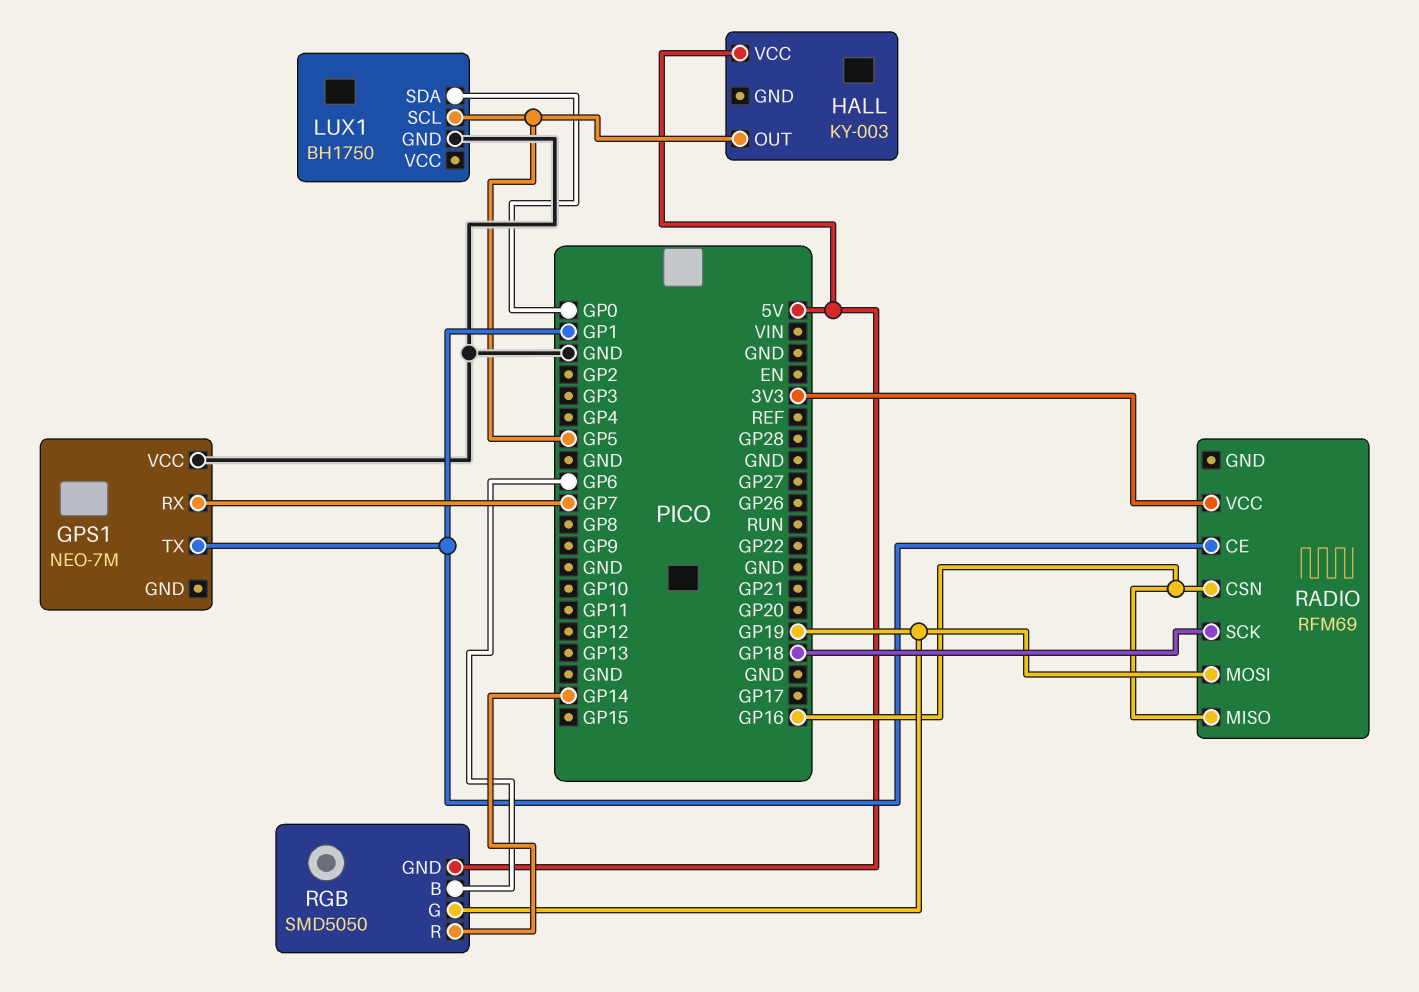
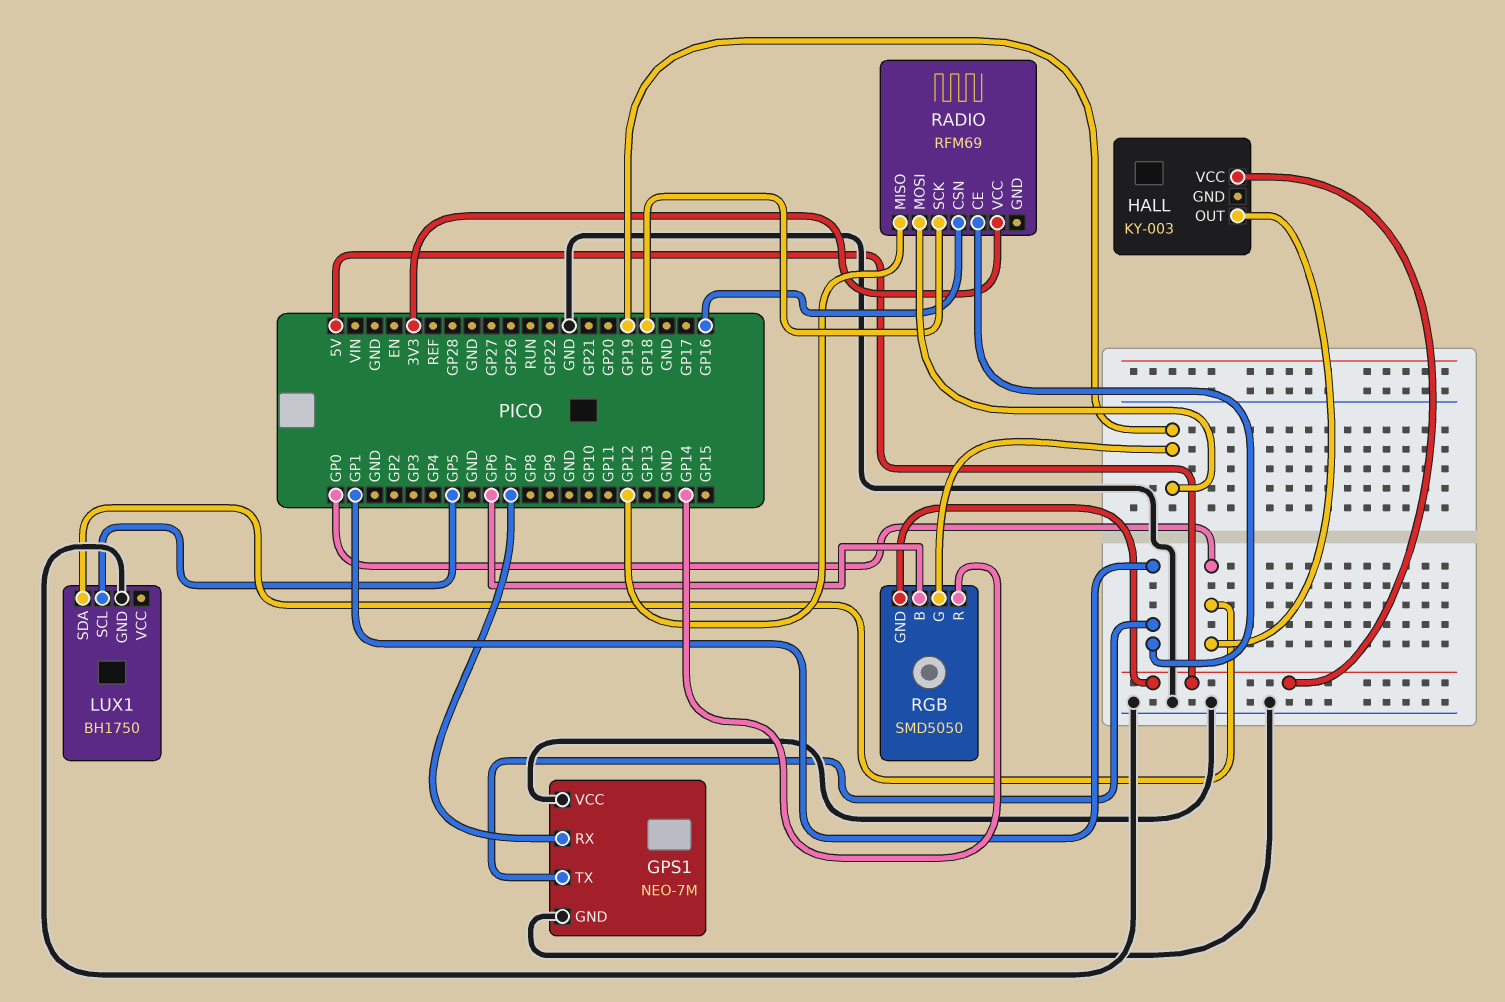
GPS1 pin GND: none -> GND
HALL pin OUT: GP5 -> GP0
RADIO pin MISO: GP16 -> GP12

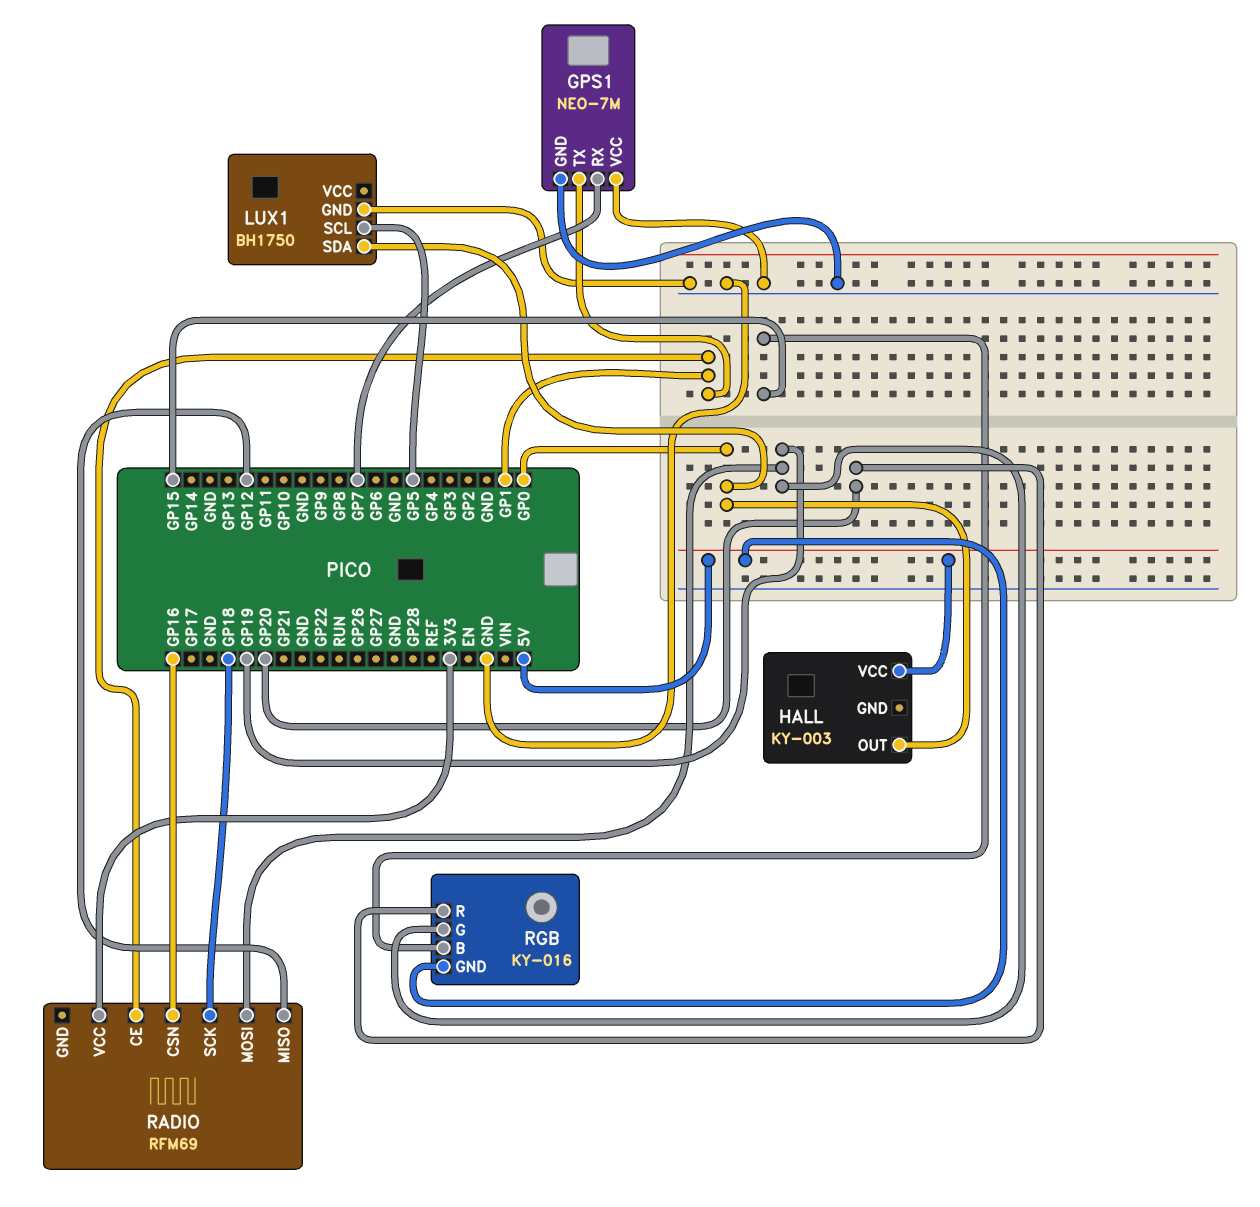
RGB: SMD5050 -> KY-016
RGB pin B: GP6 -> GP15
RGB pin R: GP14 -> GP20

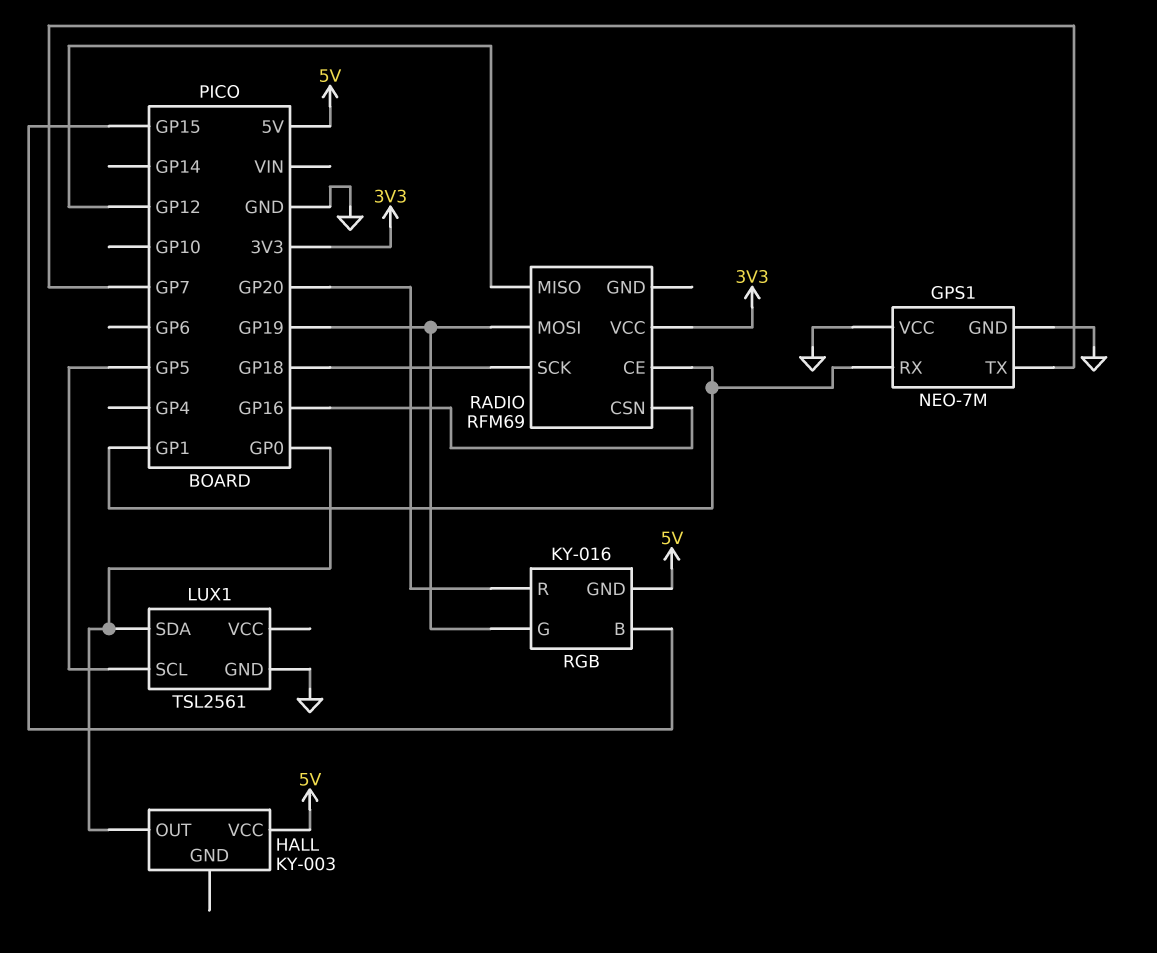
GPS1 pin RX: GP7 -> GP1
GPS1 pin TX: GP1 -> GP7
LUX1: BH1750 -> TSL2561

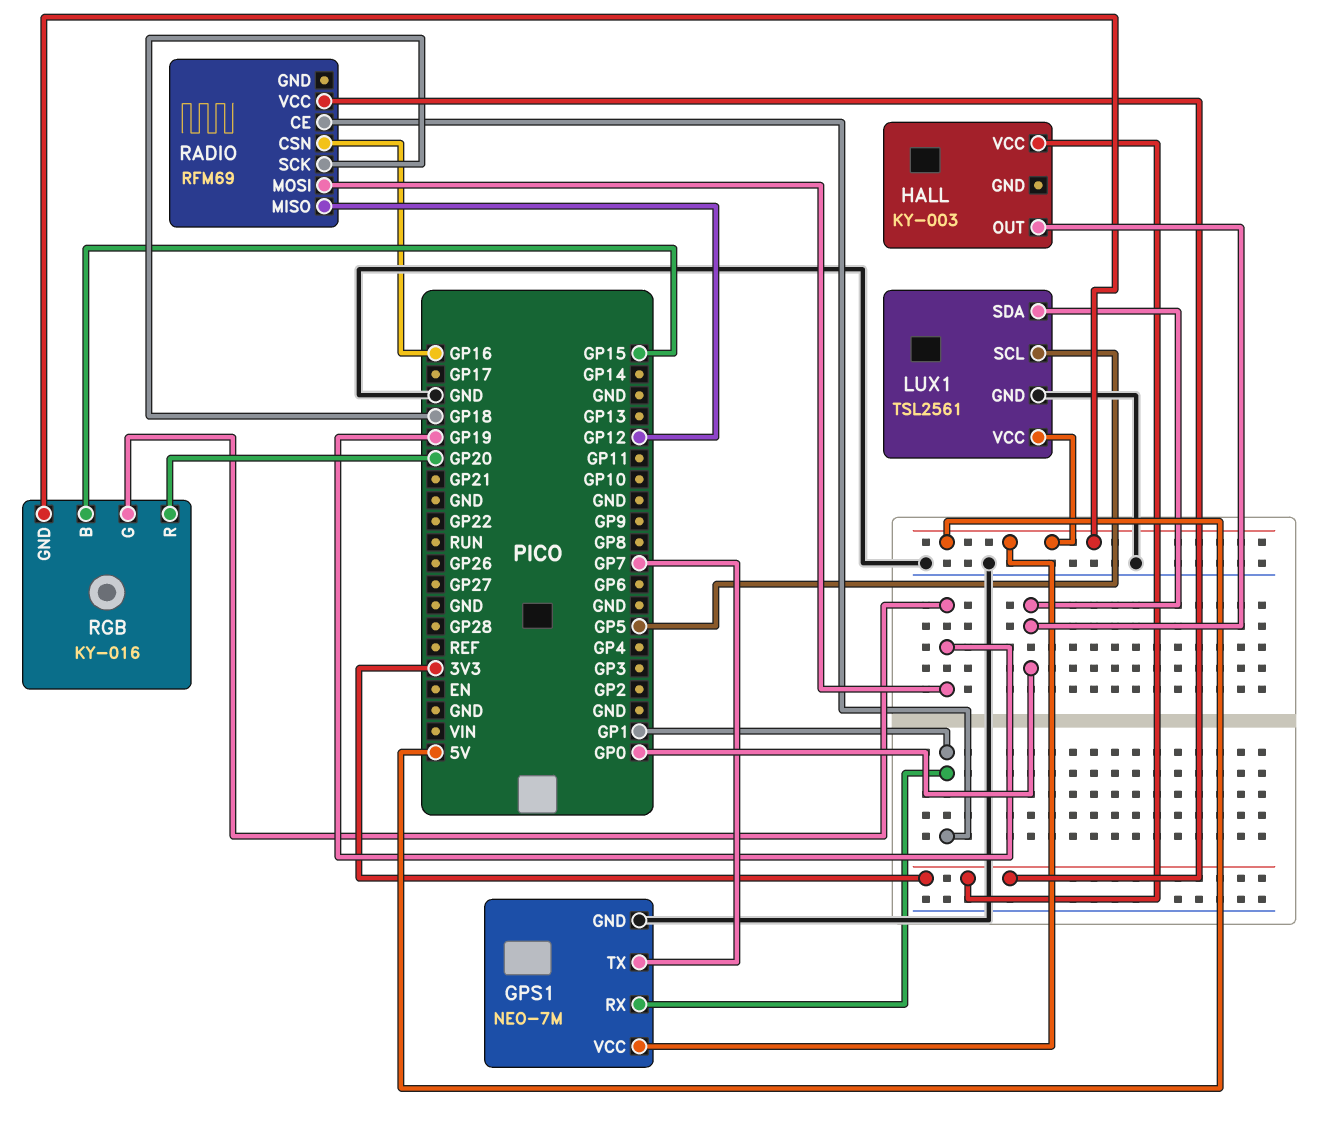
GPS1 pin VCC: GND -> 5V
HALL pin VCC: 5V -> 3V3
LUX1 pin VCC: none -> 5V

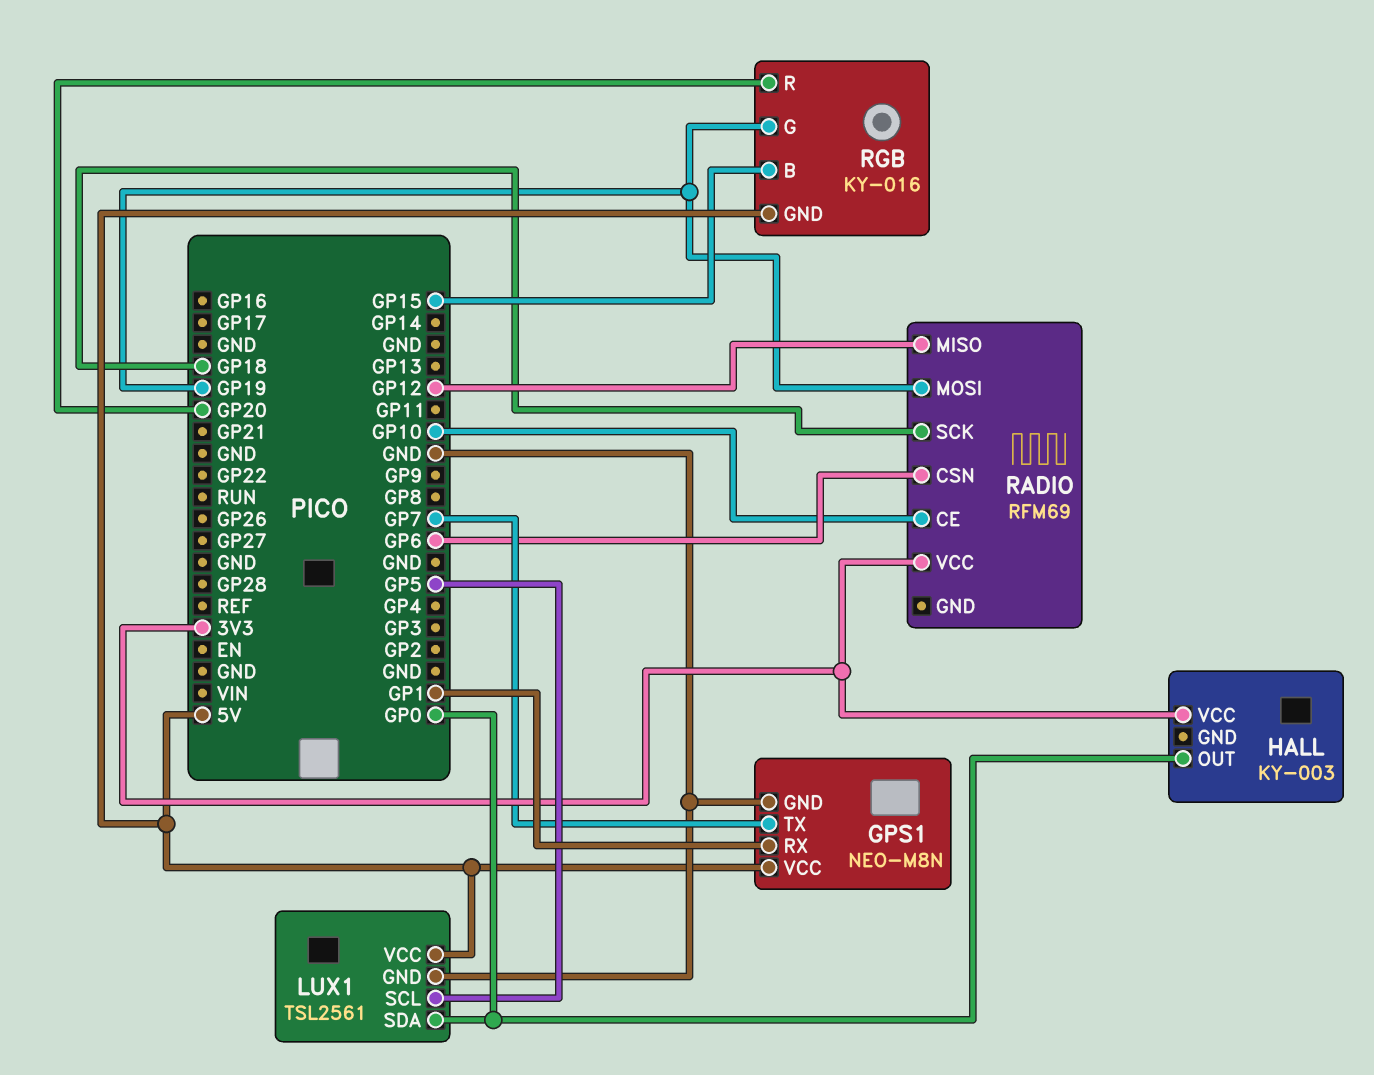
GPS1: NEO-7M -> NEO-M8N
RADIO pin CE: GP1 -> GP10
RADIO pin CSN: GP16 -> GP6

